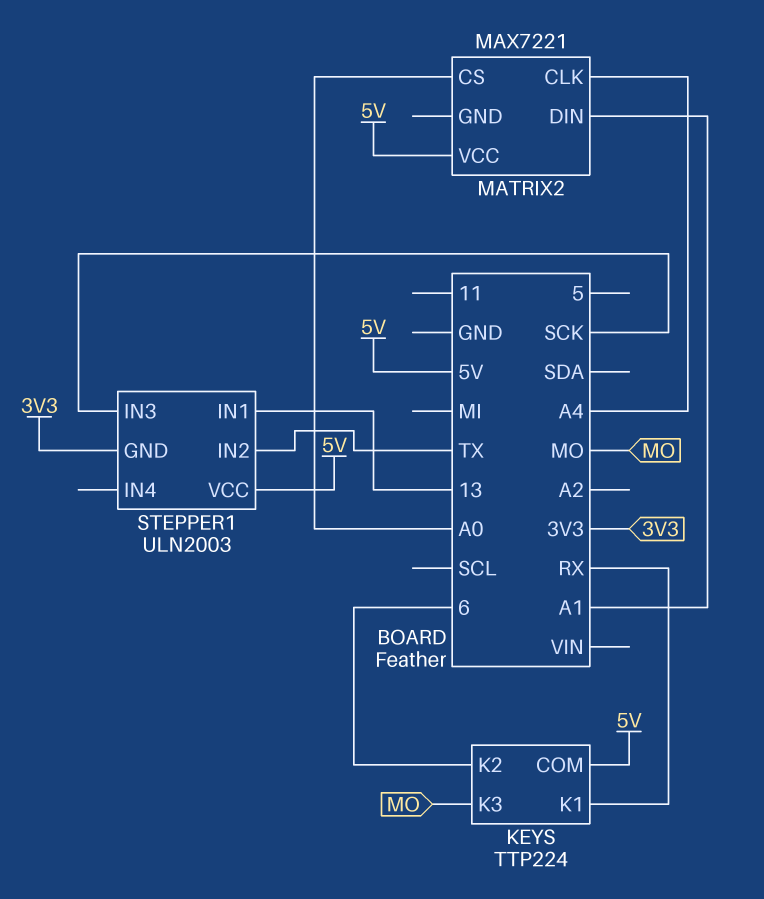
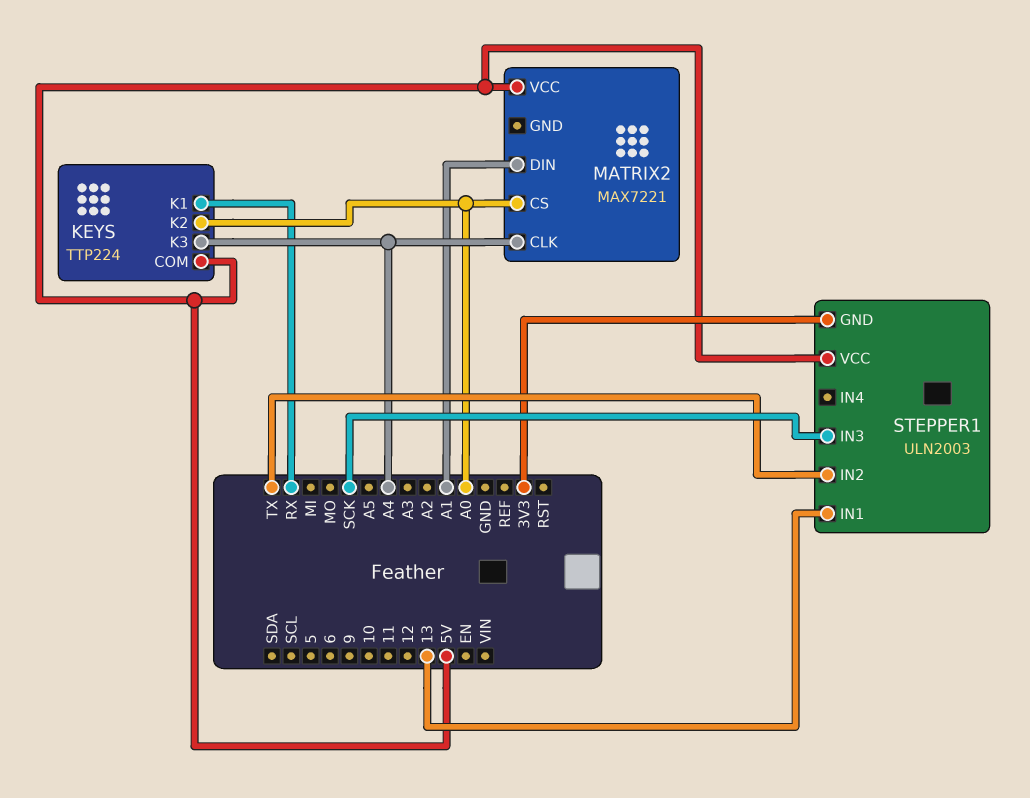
KEYS pin K2: 6 -> A0
KEYS pin K3: MO -> A4

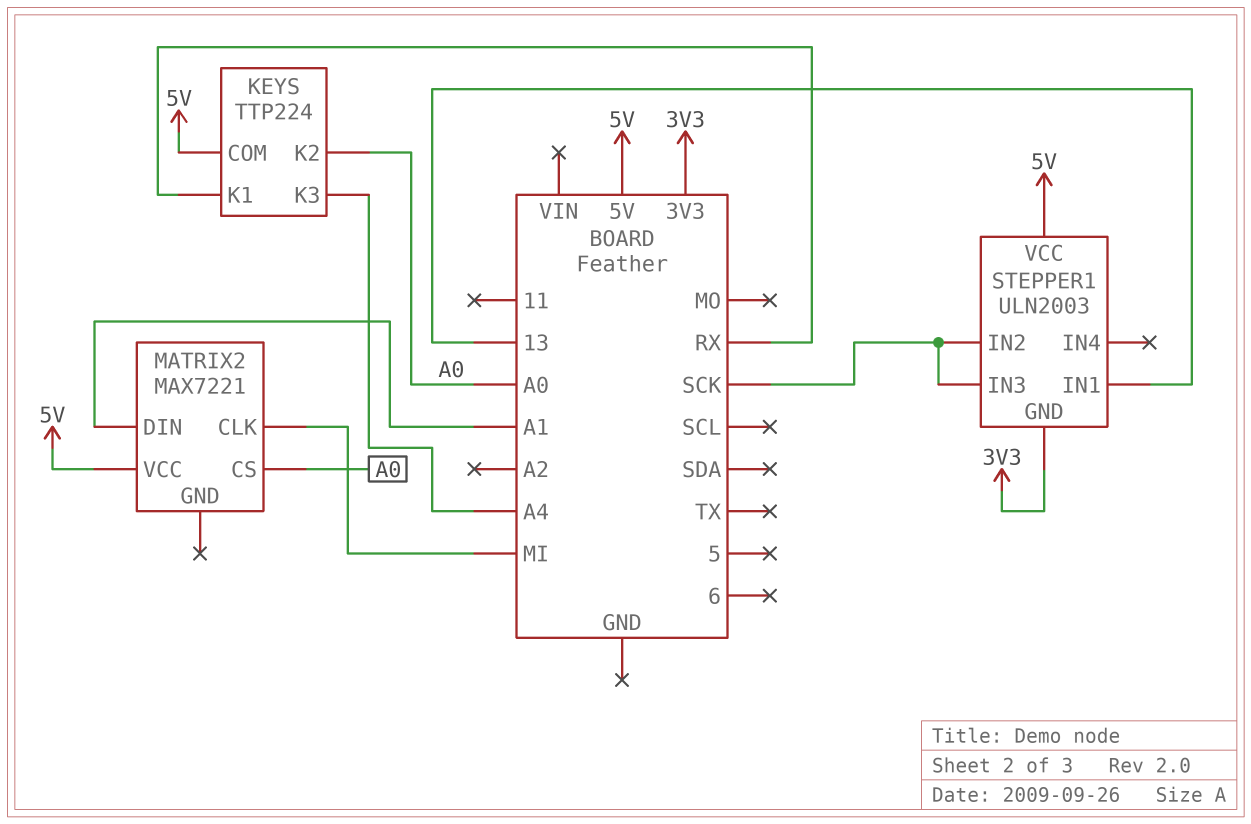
MATRIX2 pin CLK: A4 -> MI
STEPPER1 pin IN2: TX -> SCK

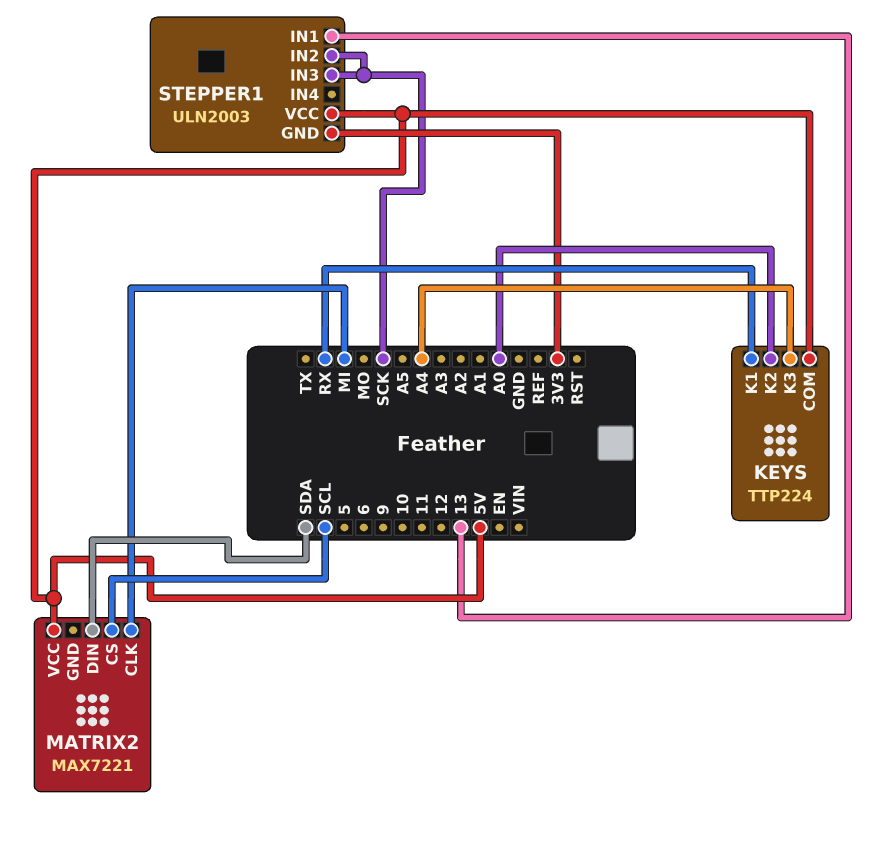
MATRIX2 pin CS: A0 -> SCL
MATRIX2 pin DIN: A1 -> SDA

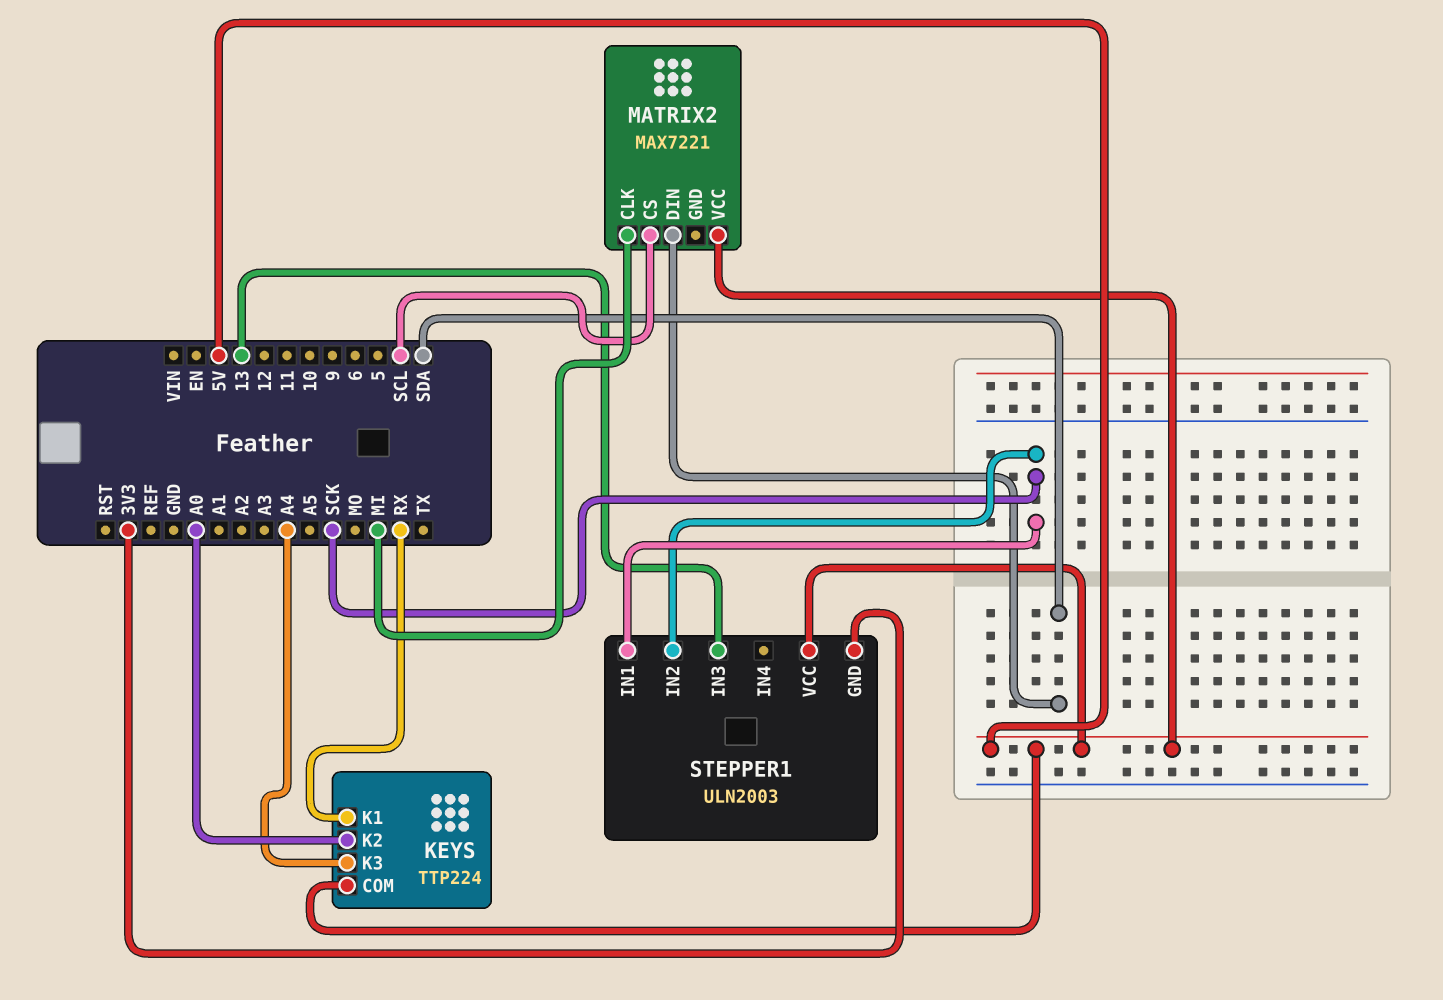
STEPPER1 pin IN1: 13 -> SCK
STEPPER1 pin IN3: SCK -> 13

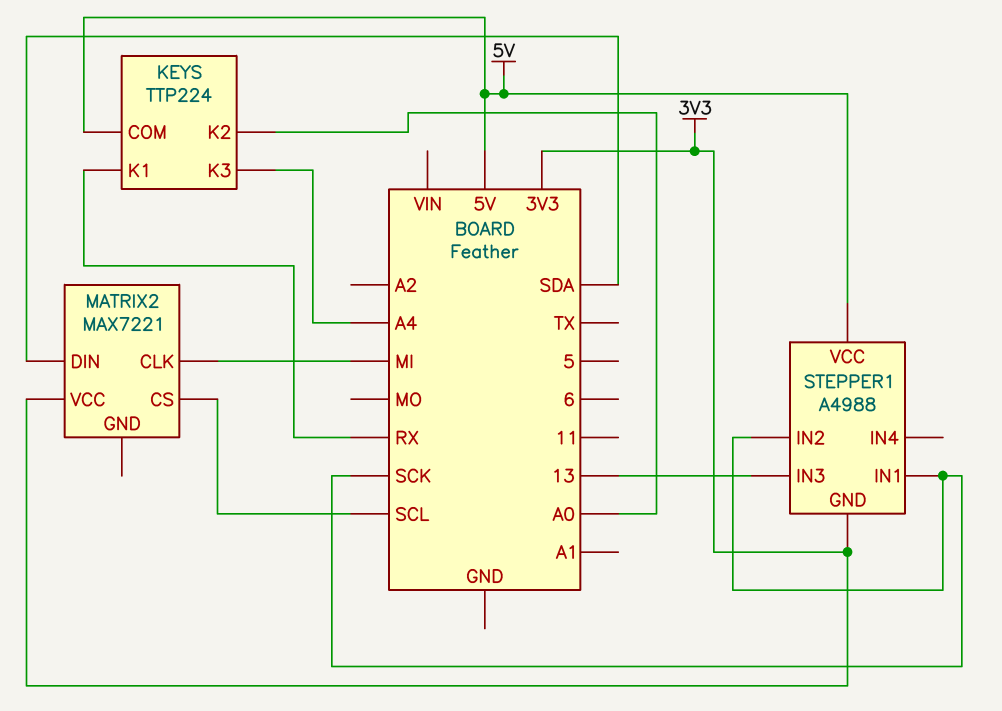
MATRIX2 pin VCC: 5V -> 3V3
STEPPER1: ULN2003 -> A4988

